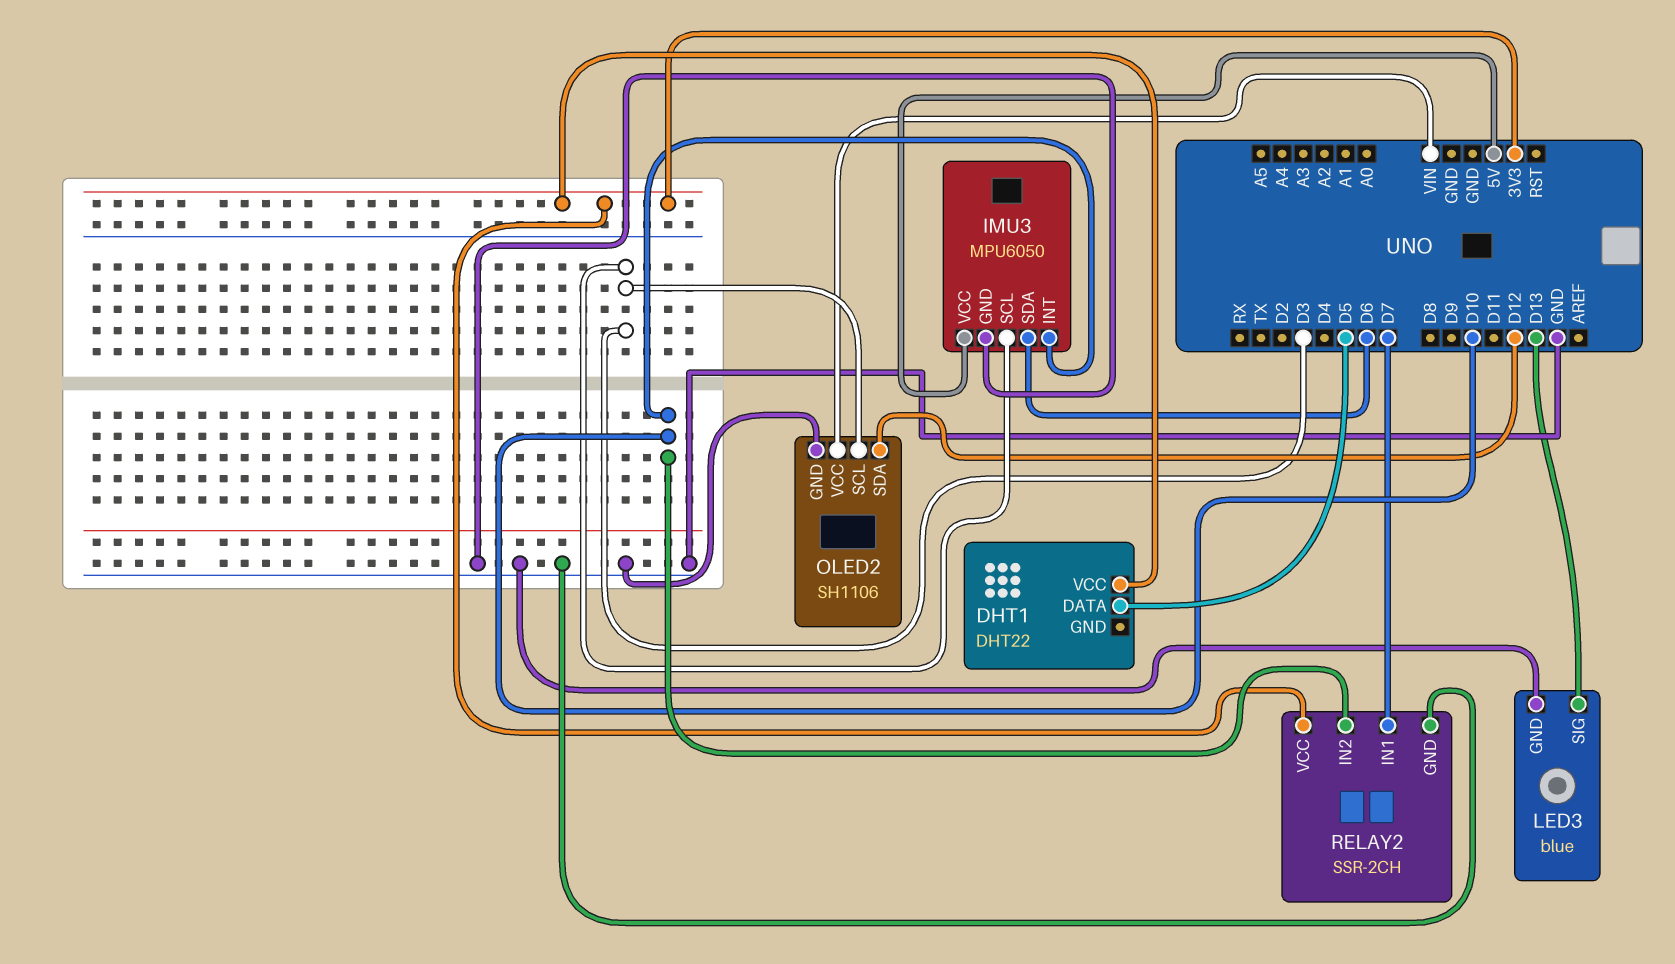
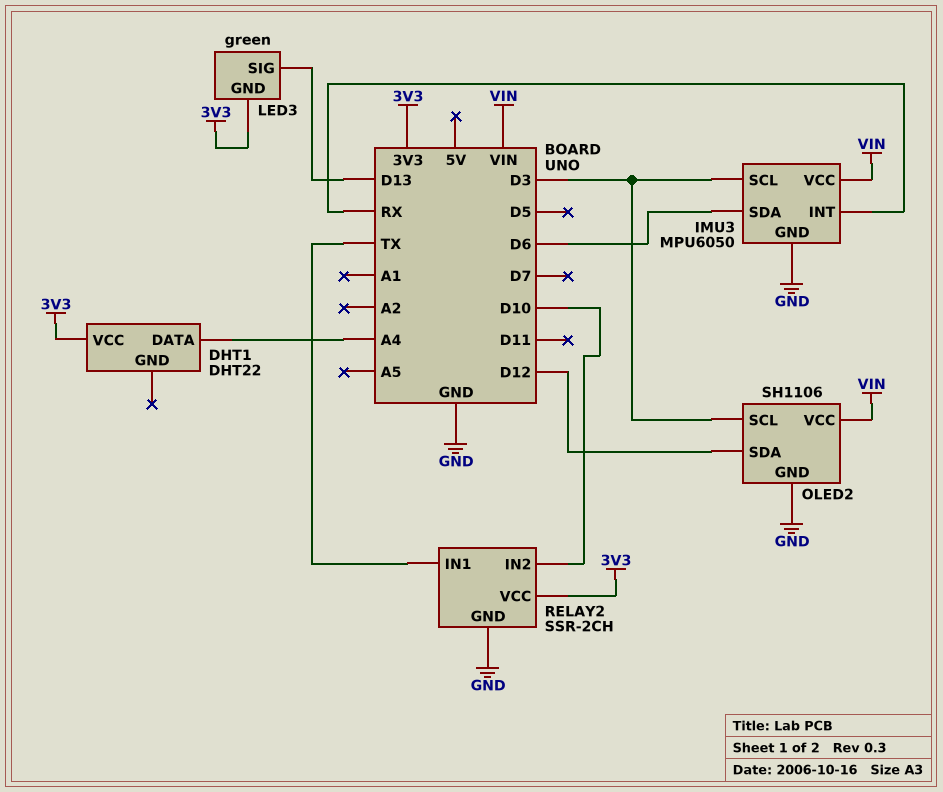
DHT1 pin DATA: D5 -> A4
IMU3 pin INT: D10 -> RX
IMU3 pin VCC: 5V -> VIN
LED3: blue -> green
LED3 pin GND: GND -> 3V3
RELAY2 pin IN1: D7 -> TX

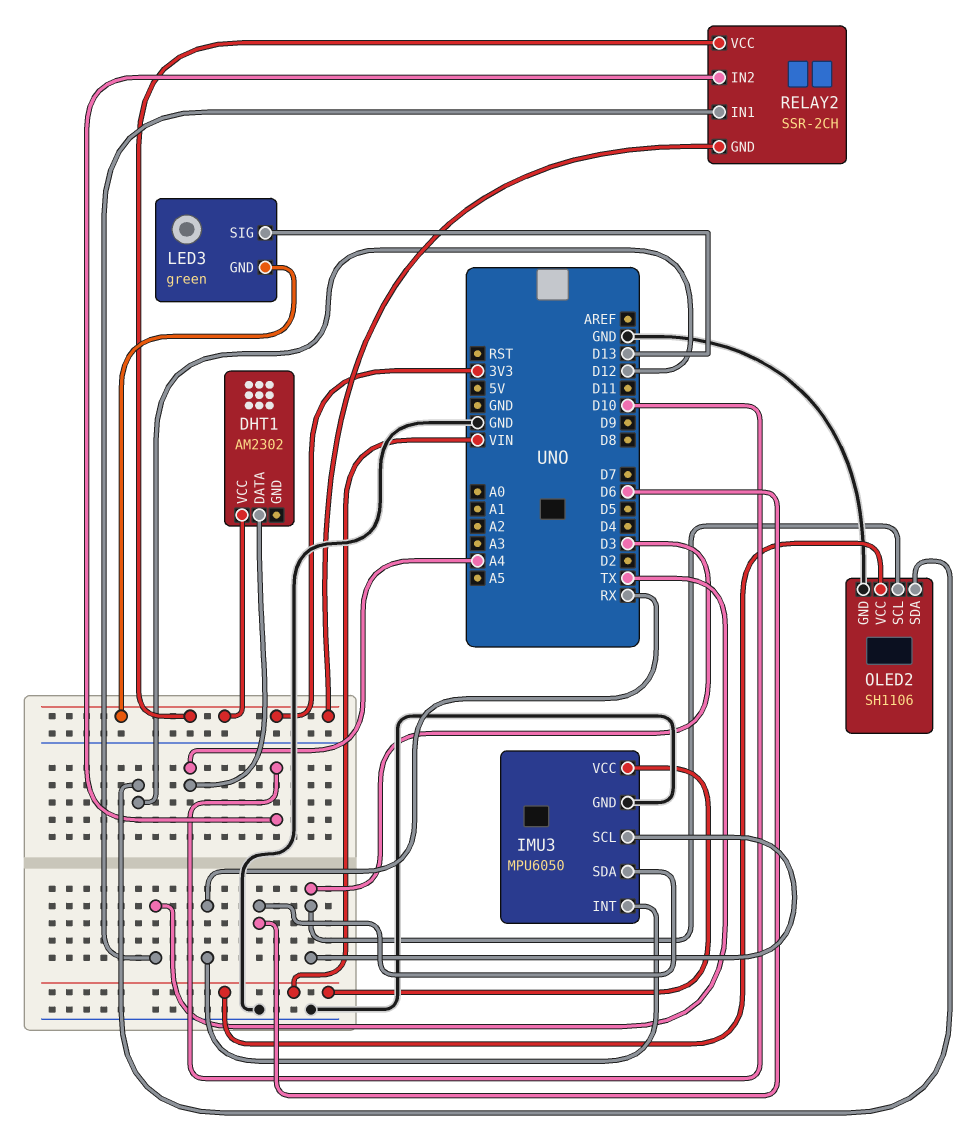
DHT1: DHT22 -> AM2302
RELAY2 pin GND: GND -> 3V3

